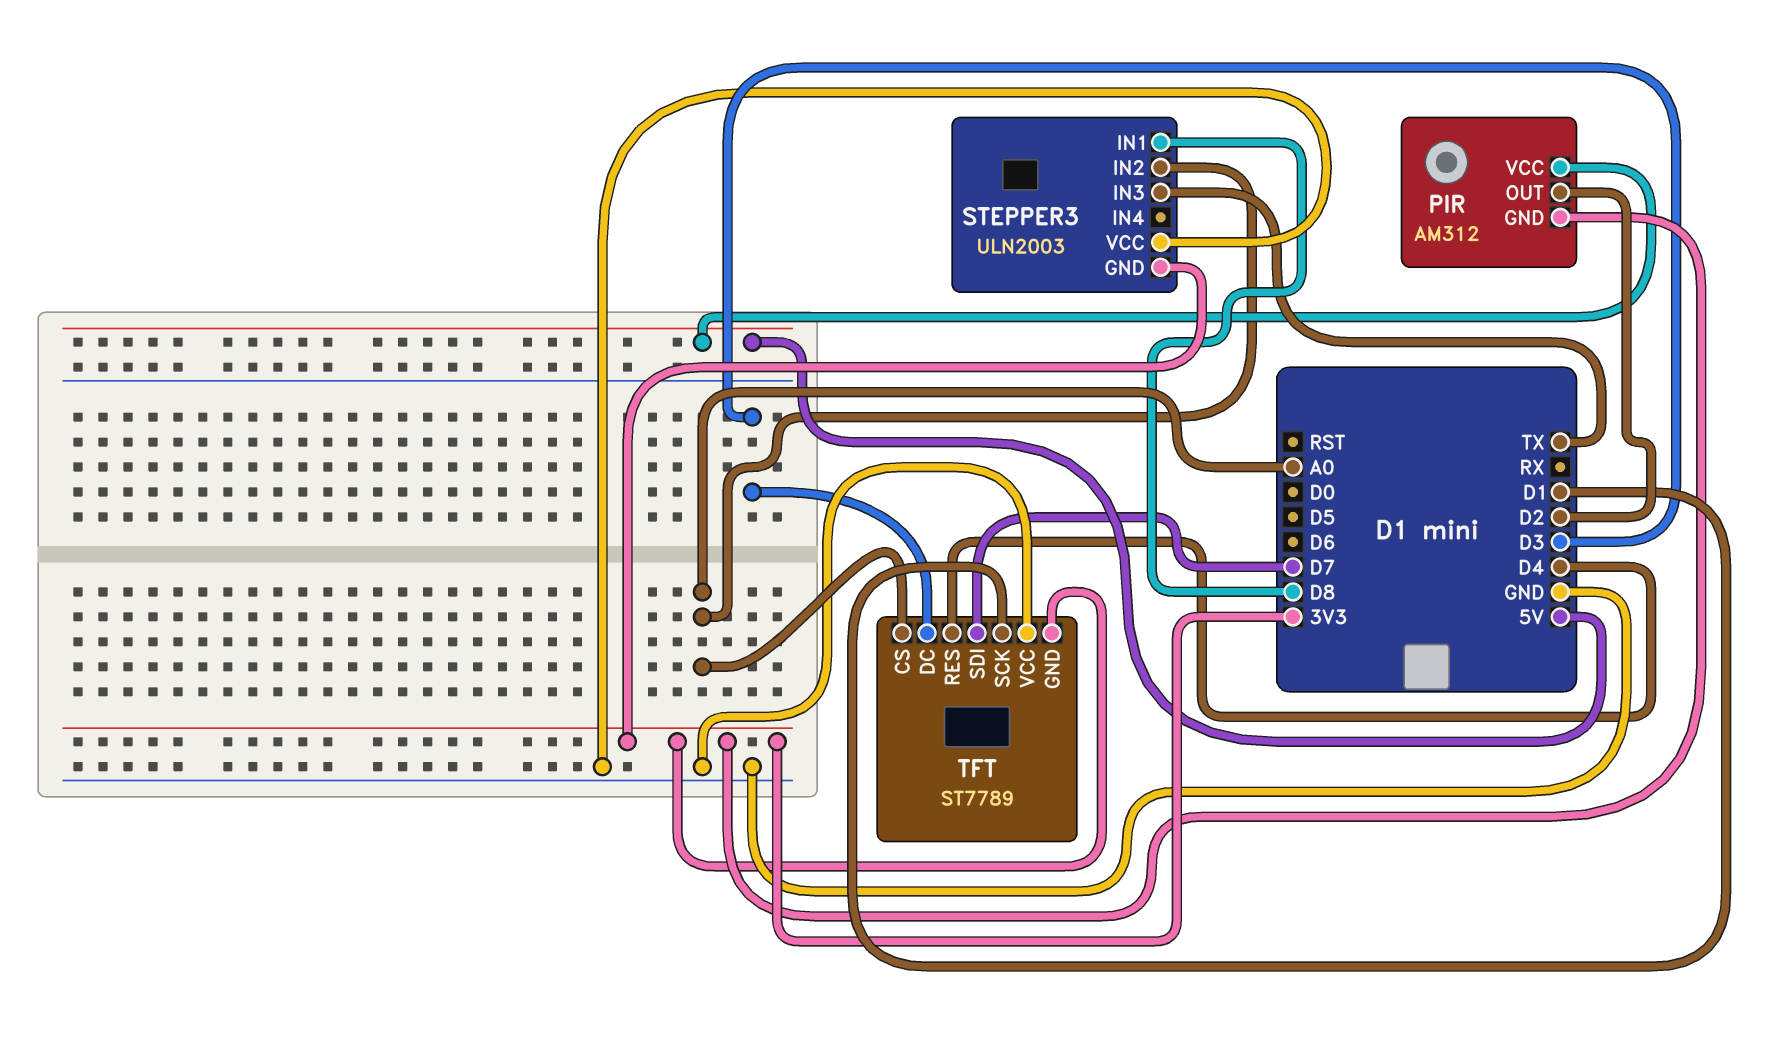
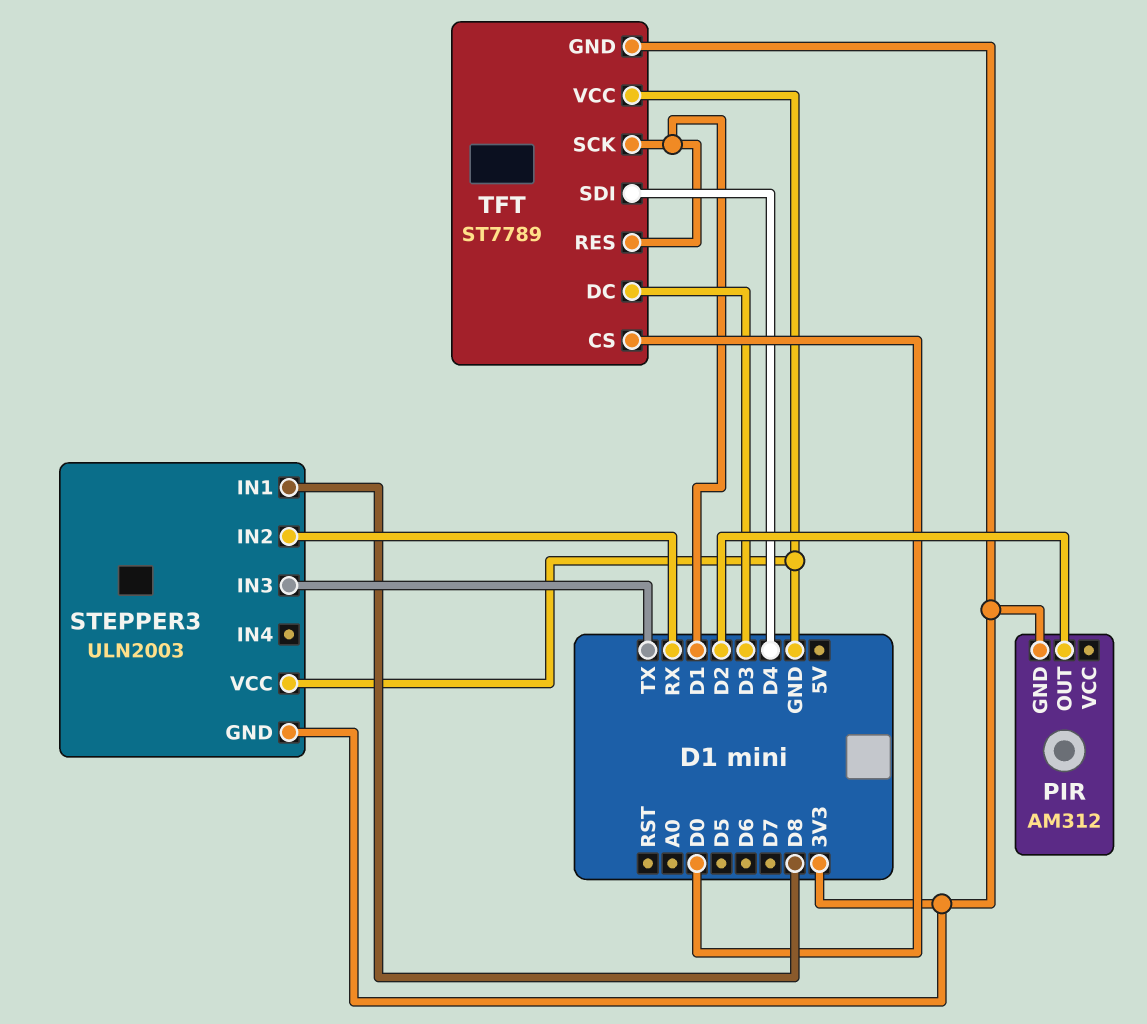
PIR pin VCC: 5V -> none
STEPPER3 pin IN2: A0 -> RX
TFT pin CS: A0 -> D0
TFT pin RES: D4 -> D1
TFT pin SDI: D7 -> D4

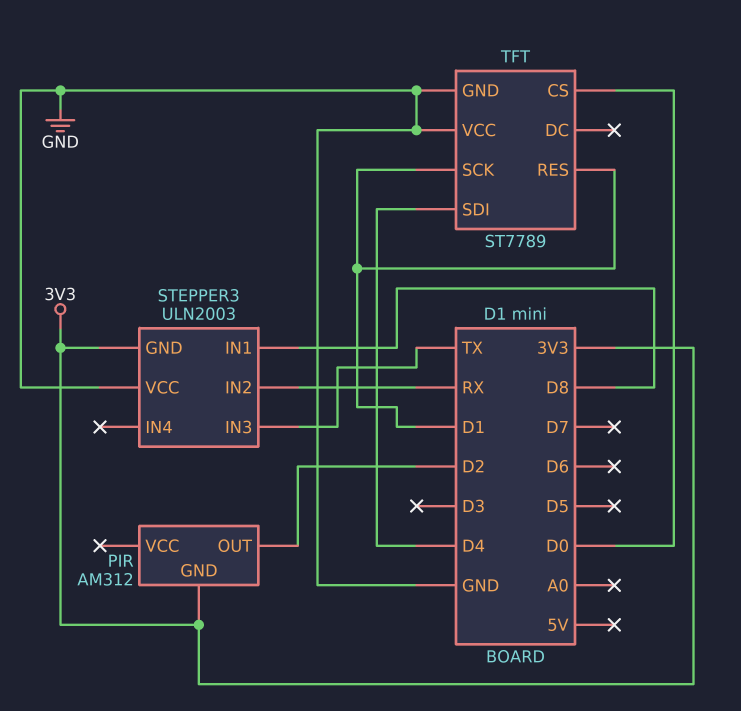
TFT pin DC: D3 -> none
TFT pin GND: 3V3 -> GND

